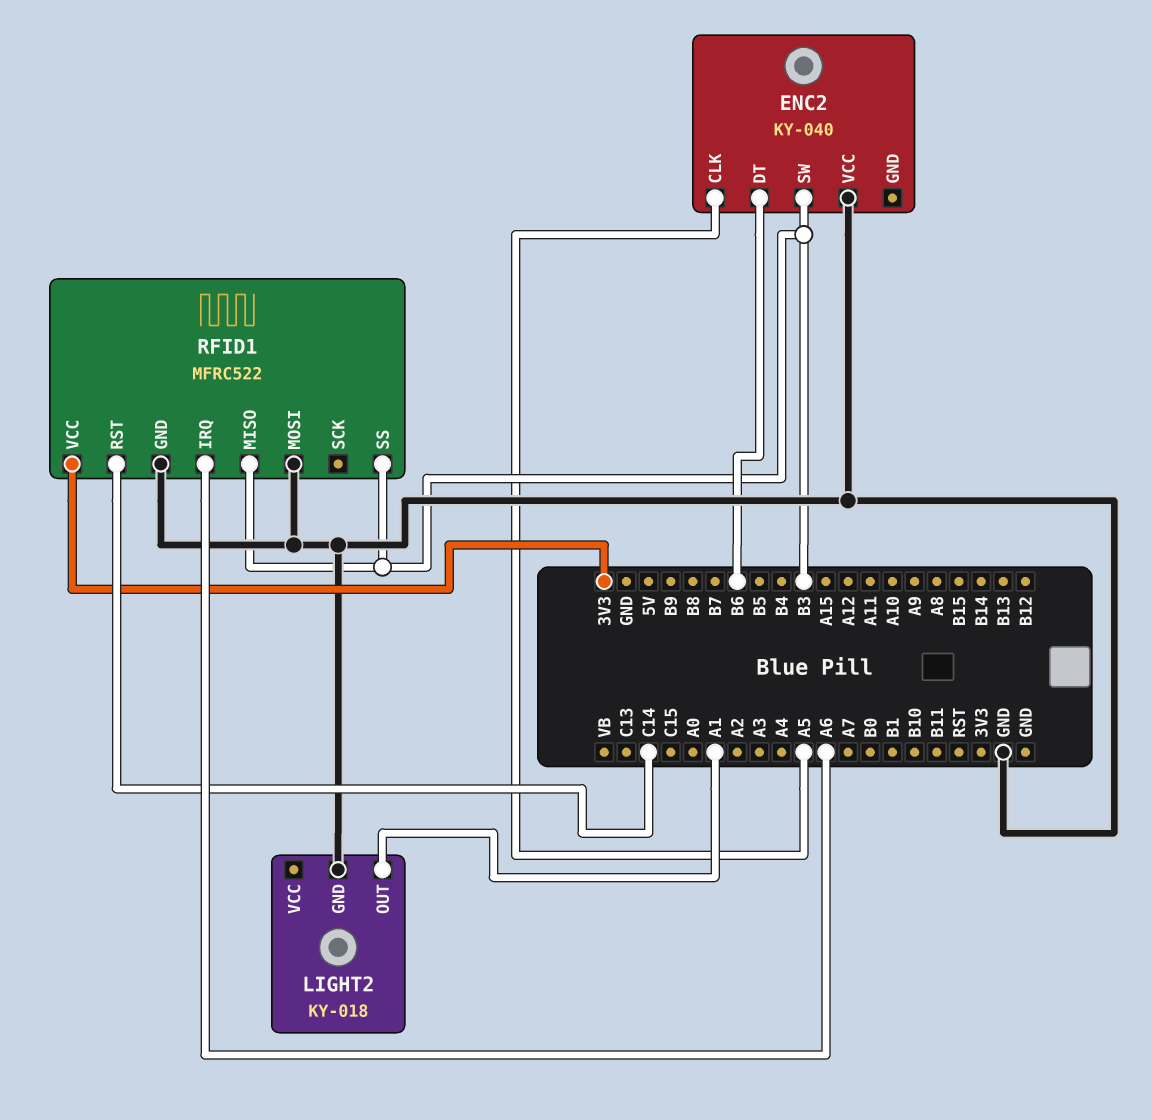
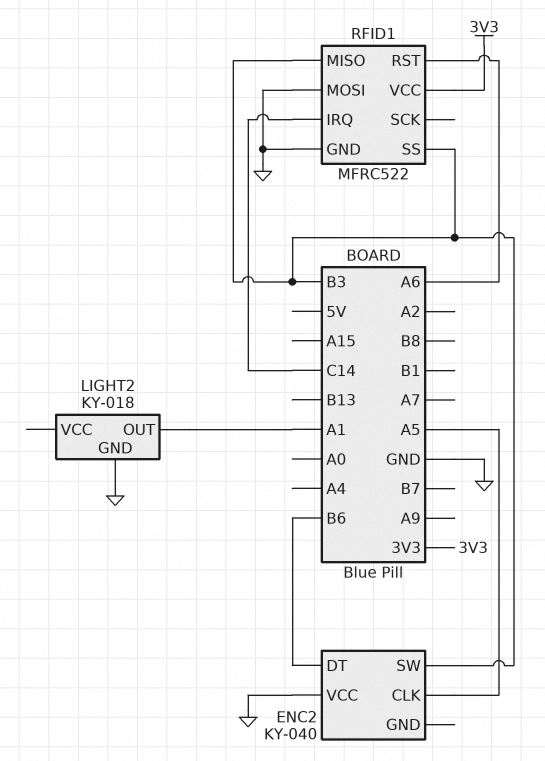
RFID1 pin IRQ: A6 -> C14
RFID1 pin RST: C14 -> A6

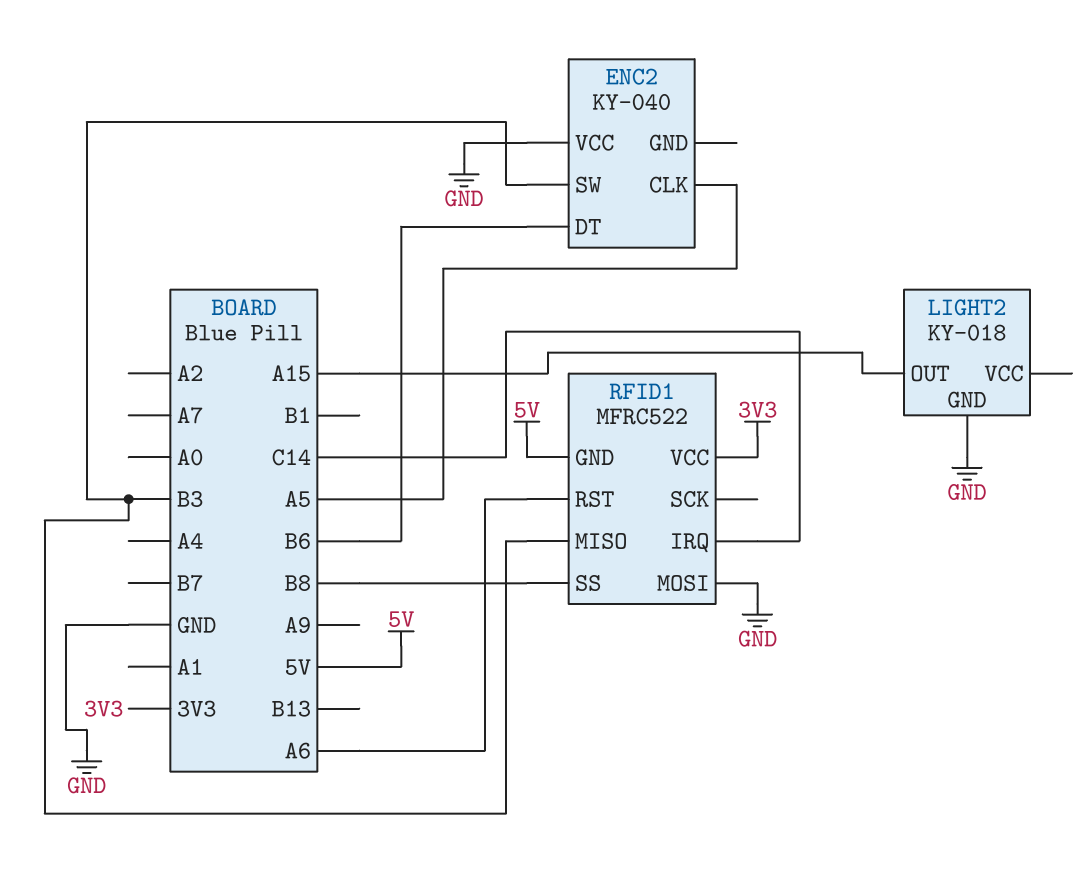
LIGHT2 pin OUT: A1 -> A15
RFID1 pin GND: GND -> 5V
RFID1 pin SS: B3 -> B8

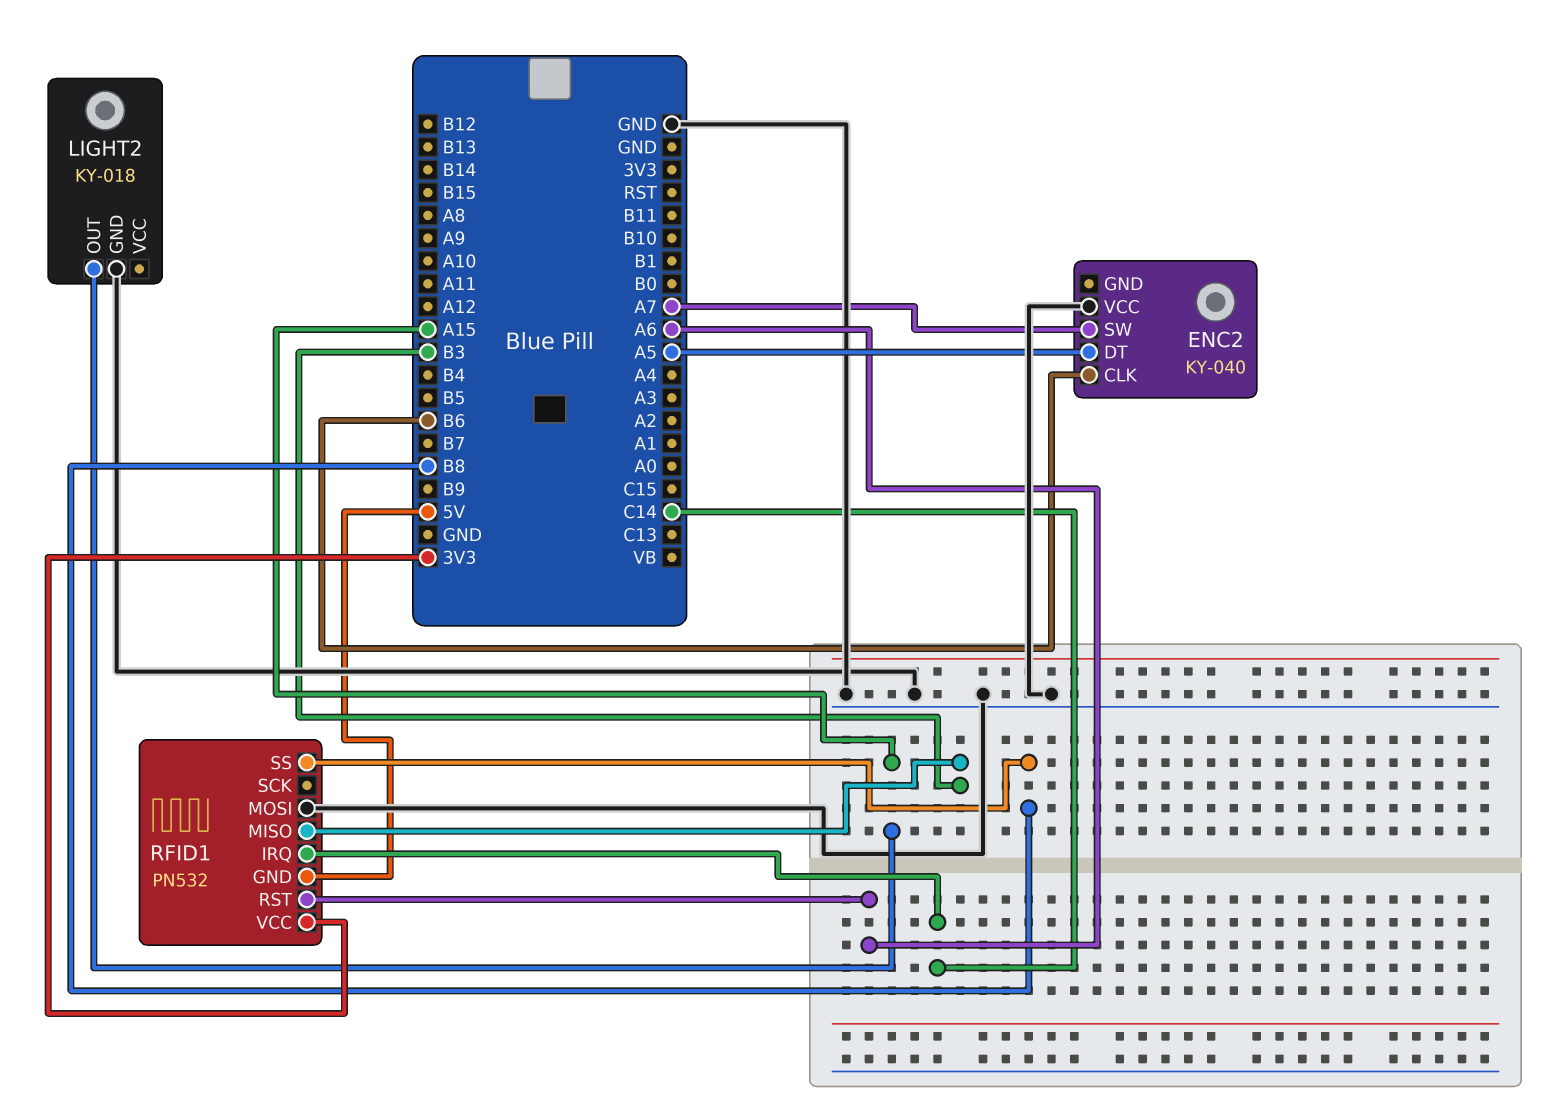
ENC2 pin CLK: A5 -> B6
ENC2 pin DT: B6 -> A5
ENC2 pin SW: B3 -> A7
RFID1: MFRC522 -> PN532

